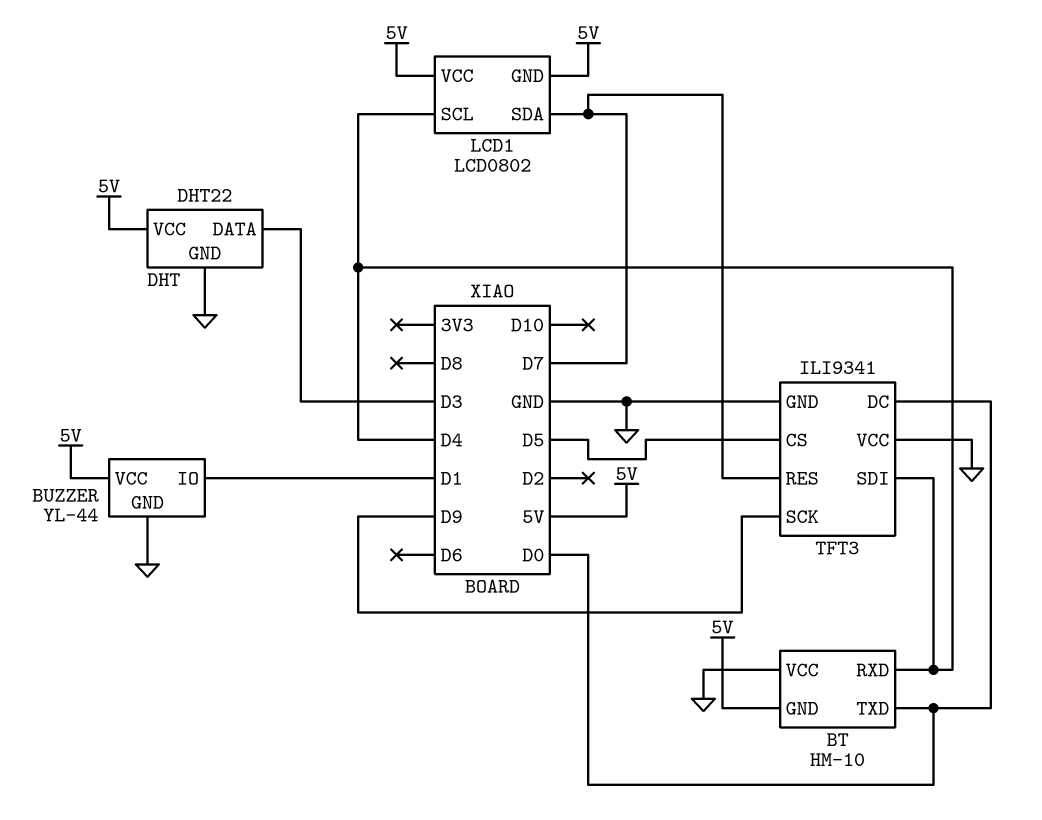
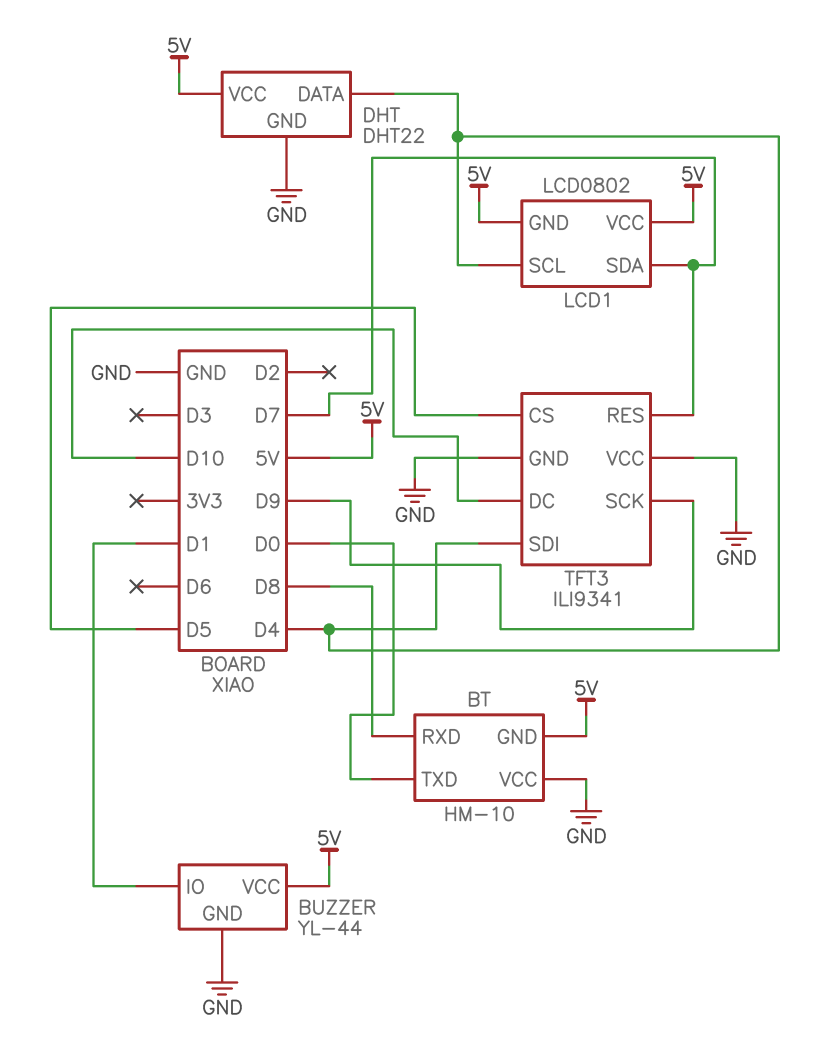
BT pin RXD: D4 -> D8
DHT pin DATA: D3 -> D4
TFT3 pin DC: D0 -> D10

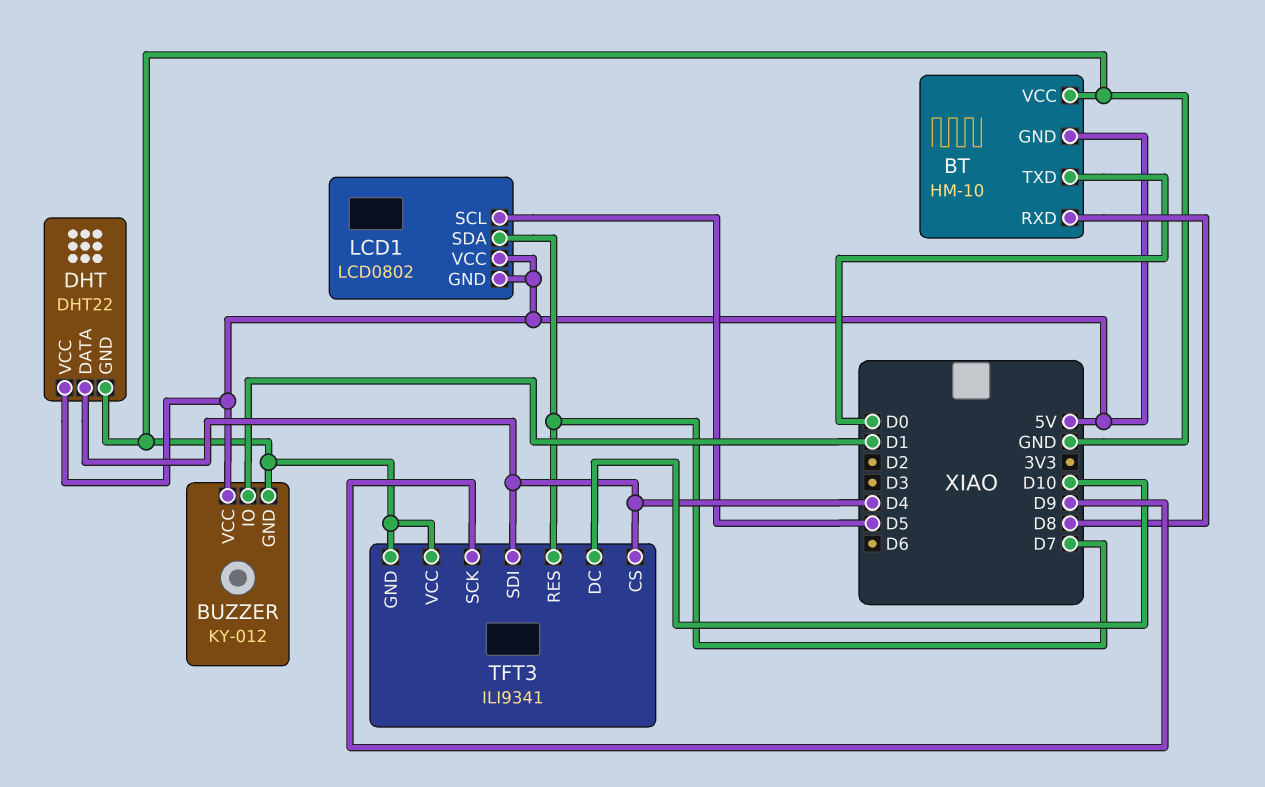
BUZZER: YL-44 -> KY-012
LCD1 pin SCL: D4 -> D5
TFT3 pin CS: D5 -> D4

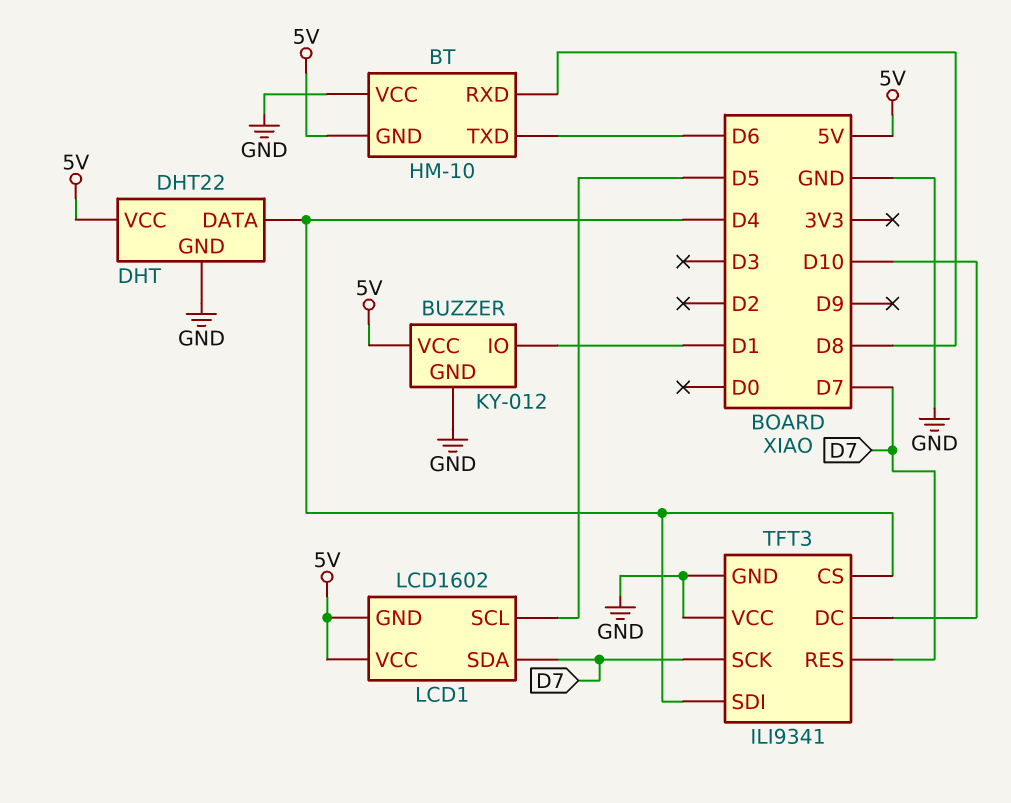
BT pin TXD: D0 -> D6
LCD1: LCD0802 -> LCD1602
TFT3 pin SCK: D9 -> D7

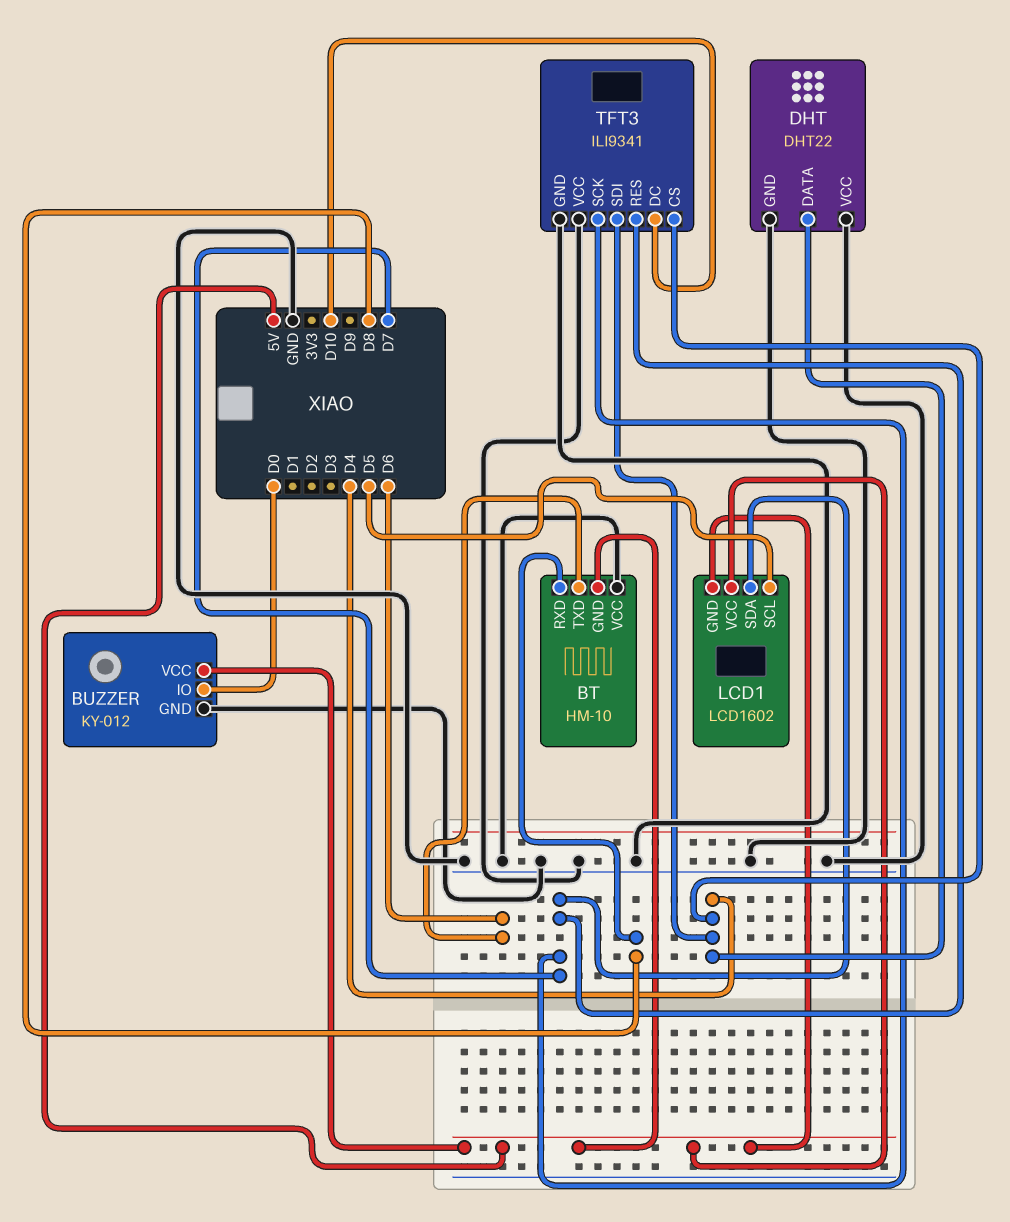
BUZZER pin IO: D1 -> D0
DHT pin VCC: 5V -> GND

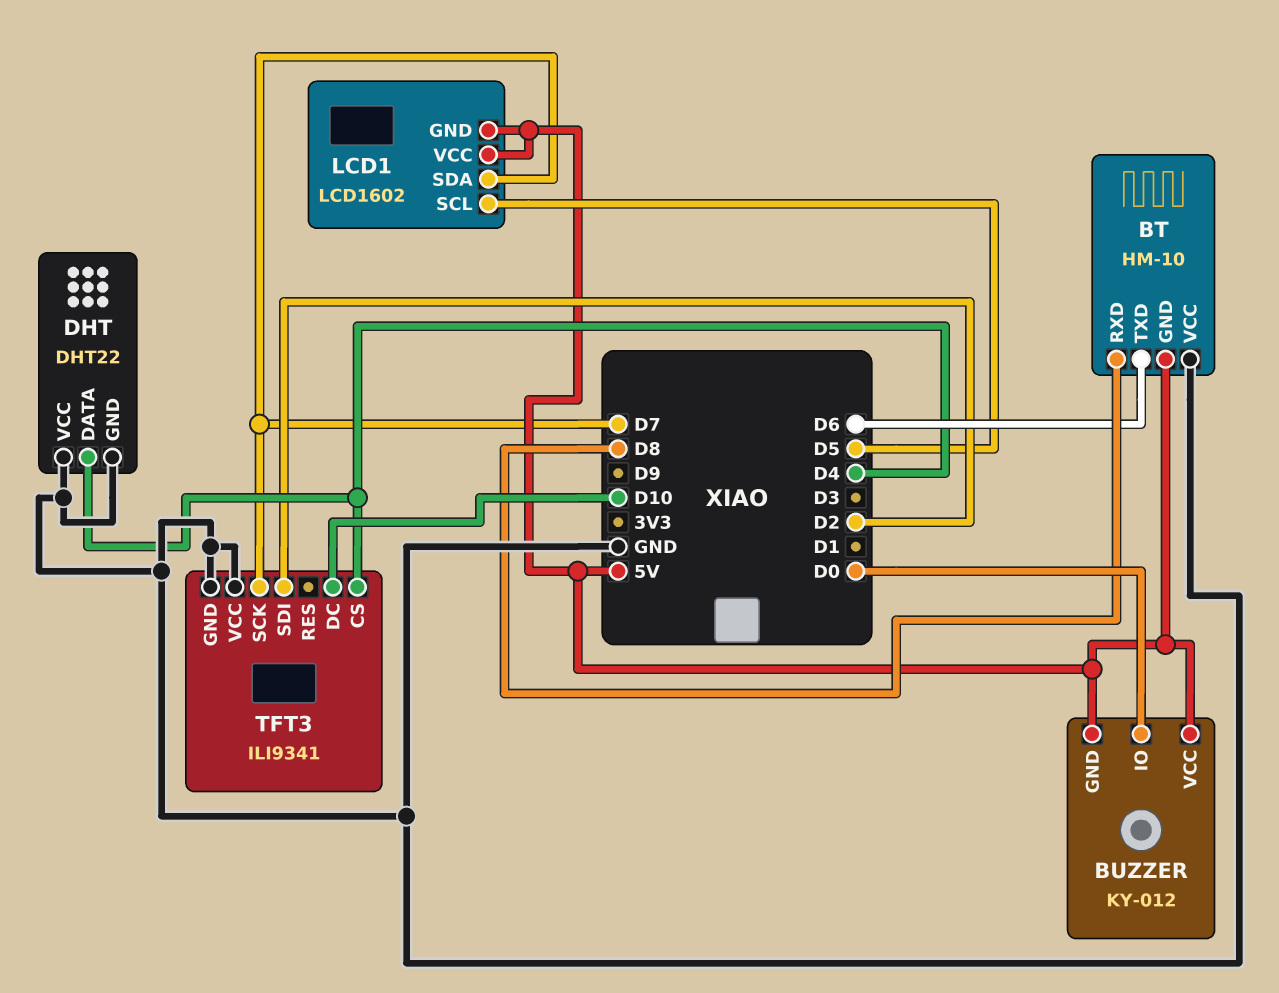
BUZZER pin GND: GND -> 5V
TFT3 pin RES: D7 -> none
TFT3 pin SDI: D4 -> D2

